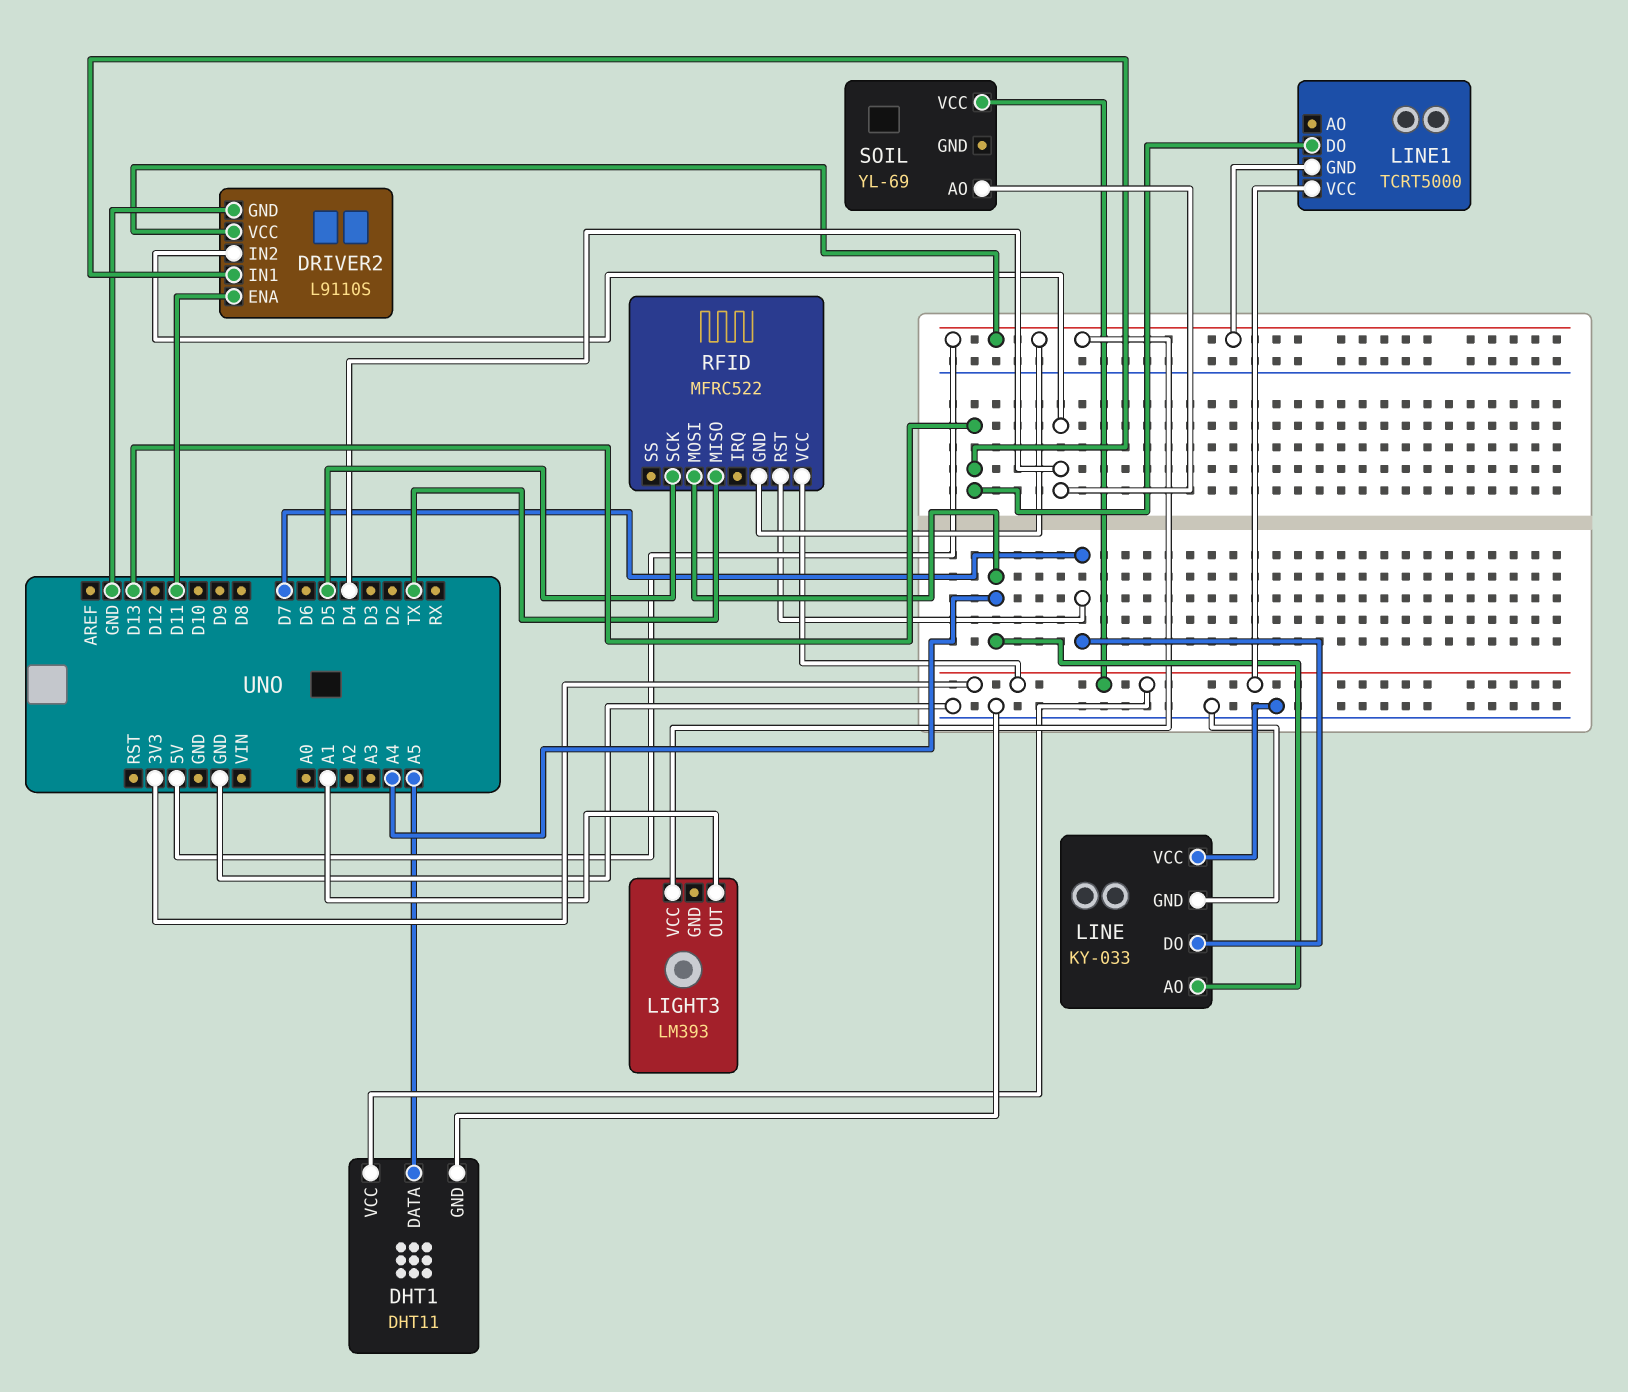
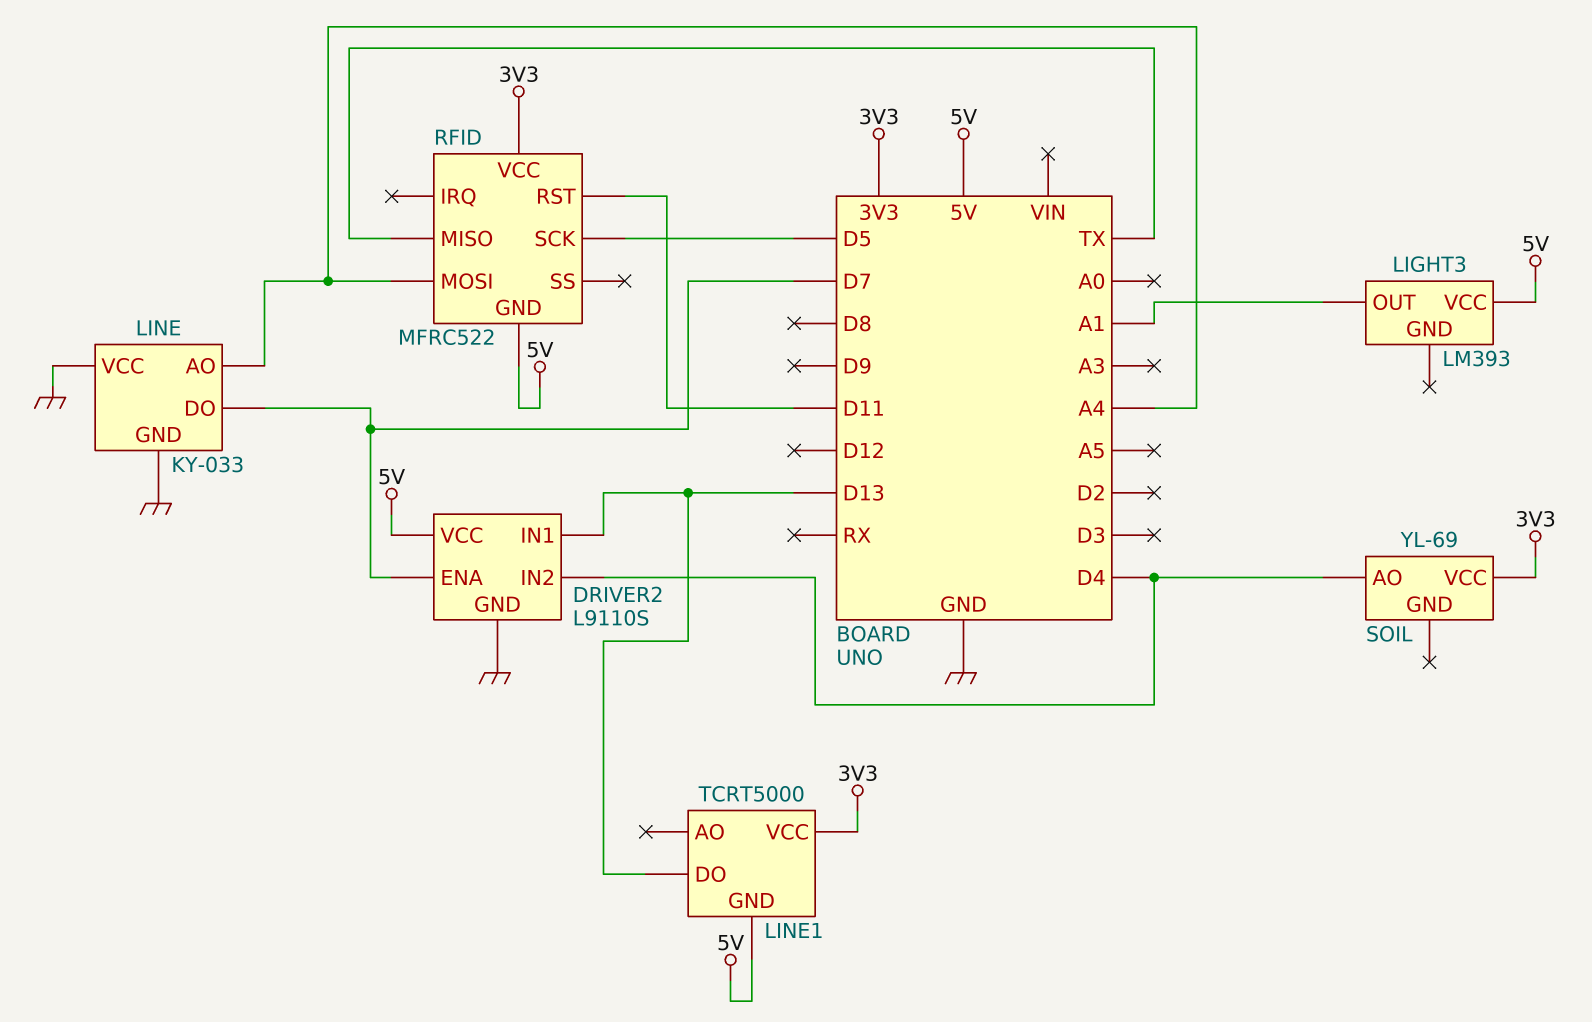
DHT1: DHT11 -> none
DHT1 pin DATA: A5 -> none
DHT1 pin GND: GND -> none
DHT1 pin VCC: 3V3 -> none
DRIVER2 pin ENA: D11 -> D7
RFID pin RST: D7 -> D11

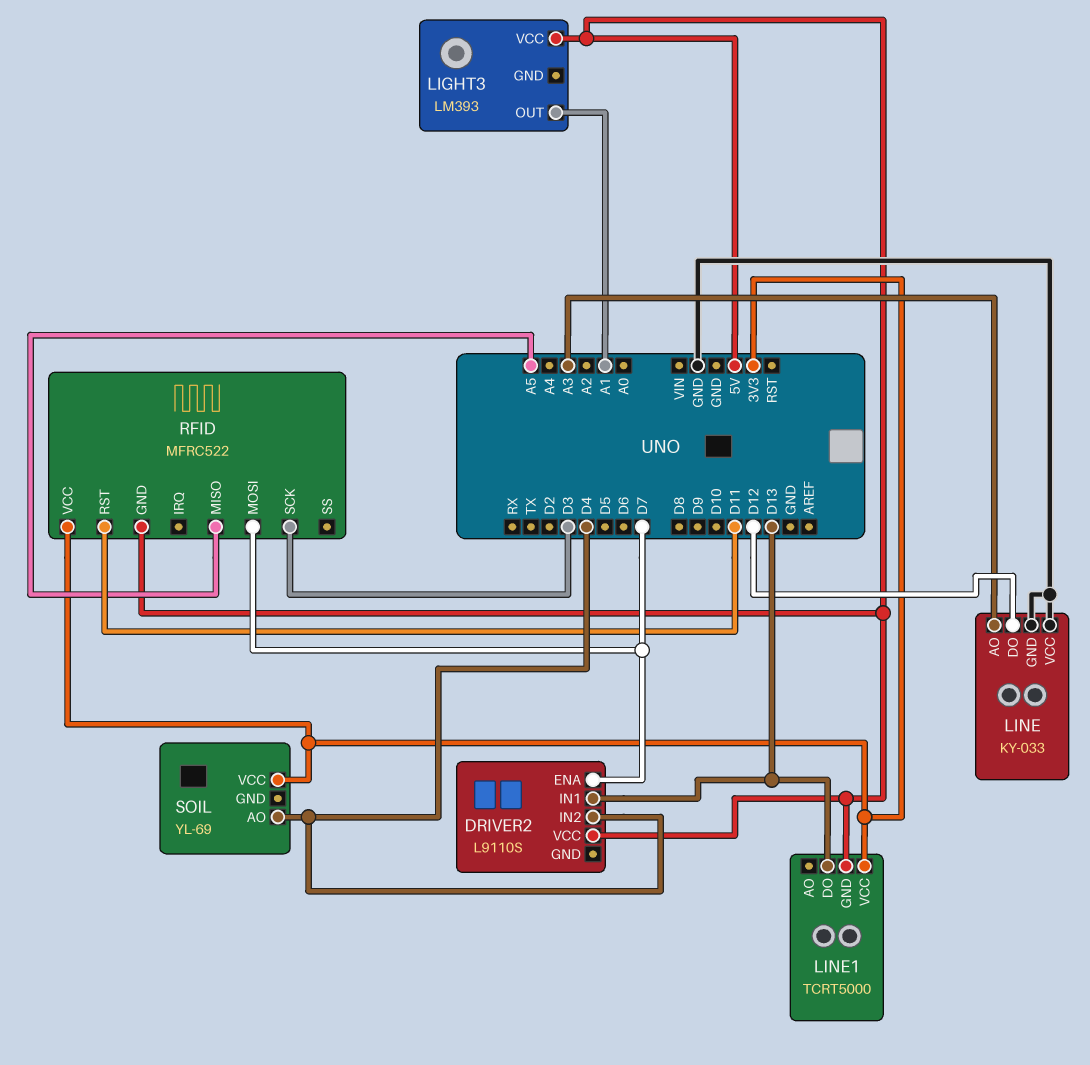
DRIVER2 pin GND: GND -> none
LINE pin AO: A4 -> A3
LINE pin DO: D7 -> D12
RFID pin MISO: TX -> A5
RFID pin MOSI: A4 -> D7
RFID pin SCK: D5 -> D3

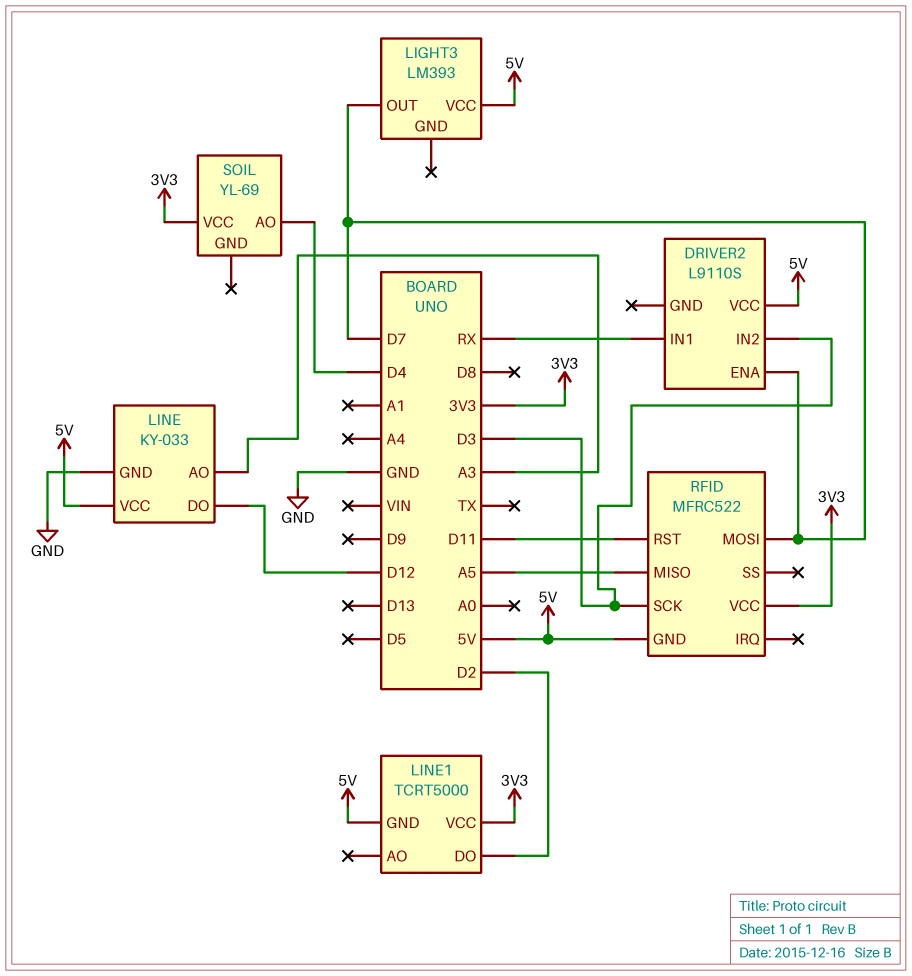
DRIVER2 pin IN1: D13 -> RX
DRIVER2 pin IN2: D4 -> D3
LIGHT3 pin OUT: A1 -> D7
LINE pin VCC: GND -> 5V
LINE1 pin DO: D13 -> D2

